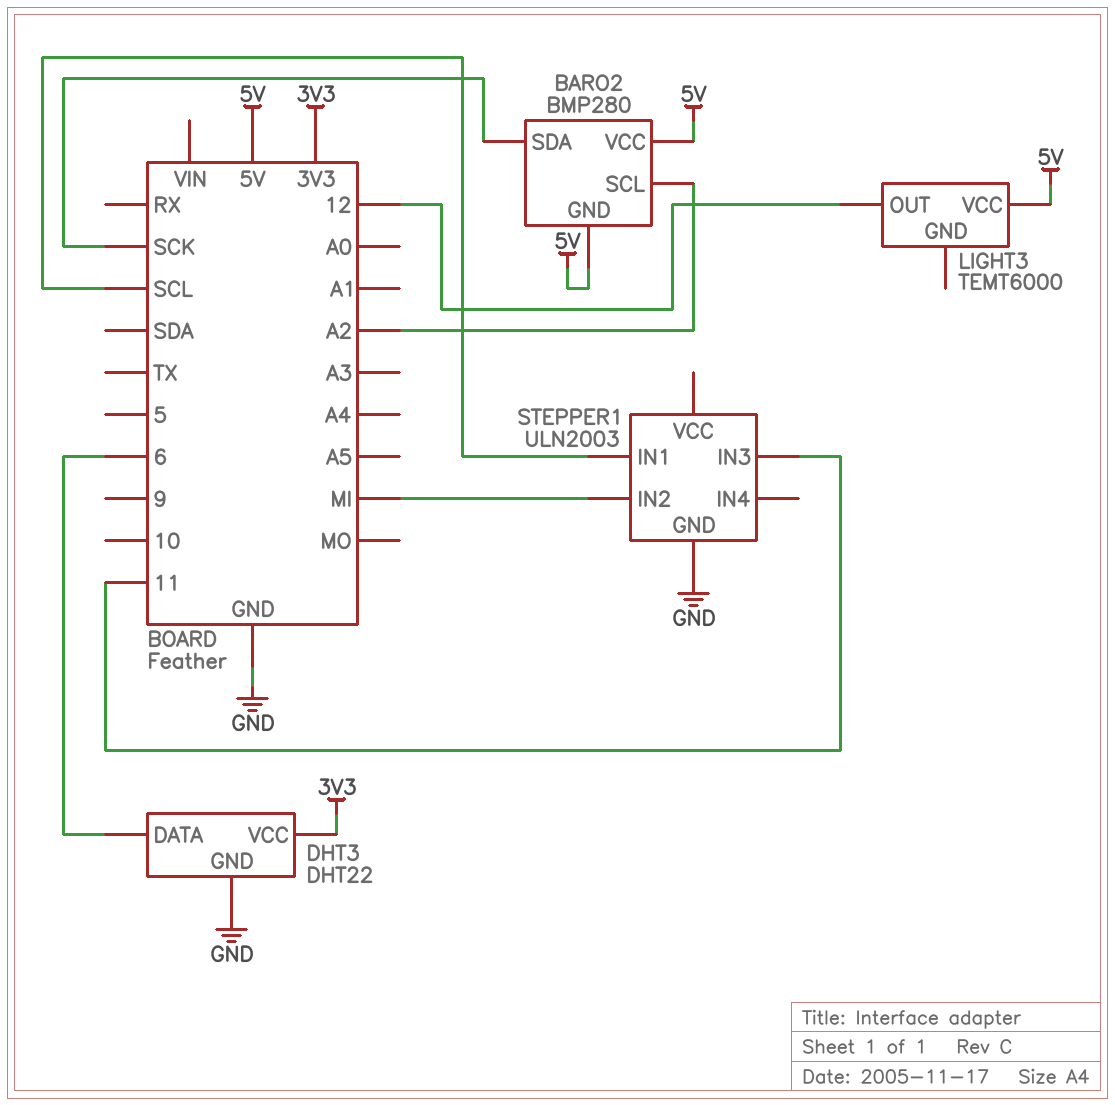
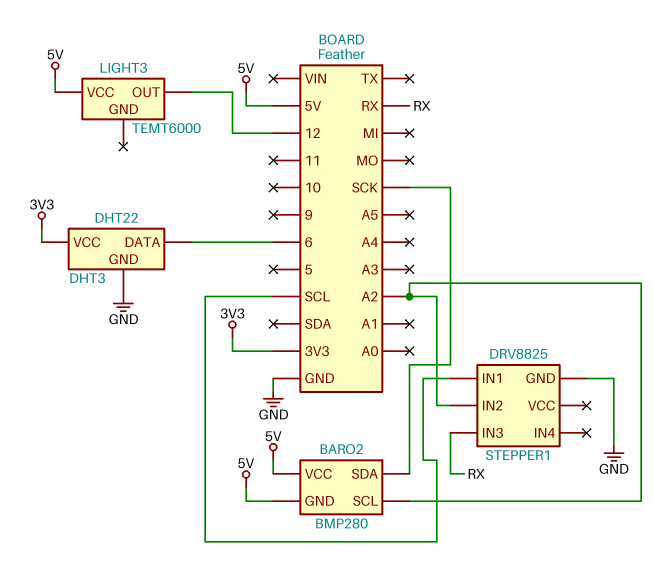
STEPPER1: ULN2003 -> DRV8825
STEPPER1 pin IN2: MI -> A2
STEPPER1 pin IN3: 11 -> RX

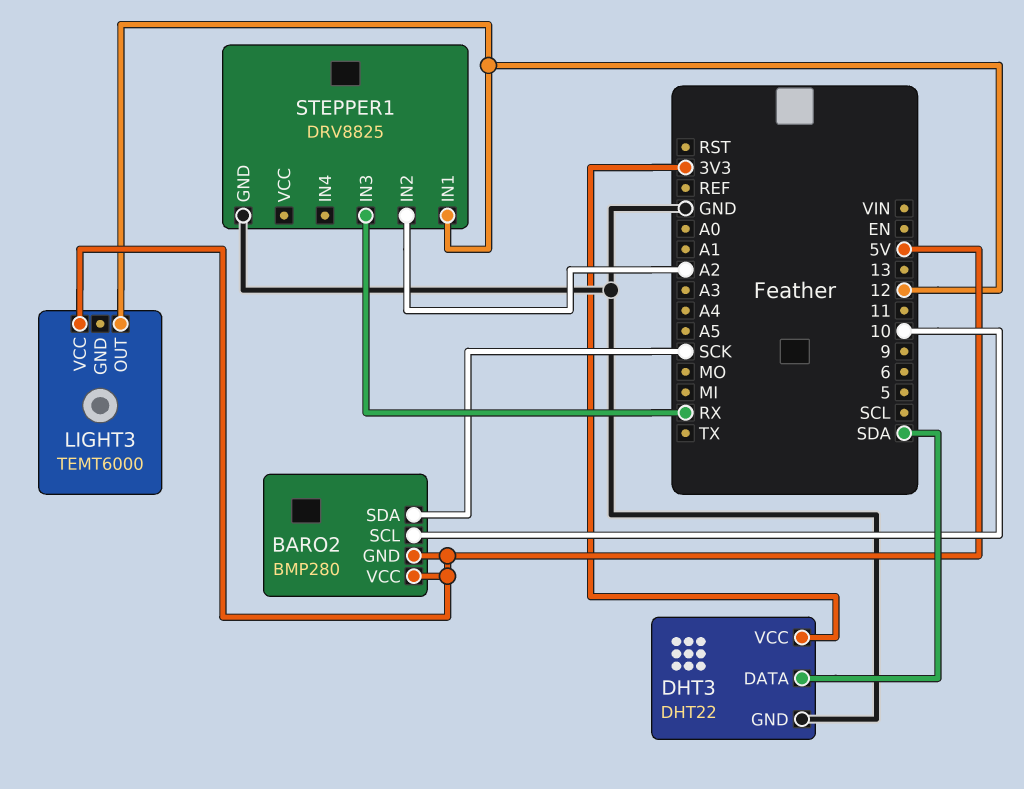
BARO2 pin SCL: A2 -> 10
DHT3 pin DATA: 6 -> SDA
STEPPER1 pin IN1: SCL -> 12

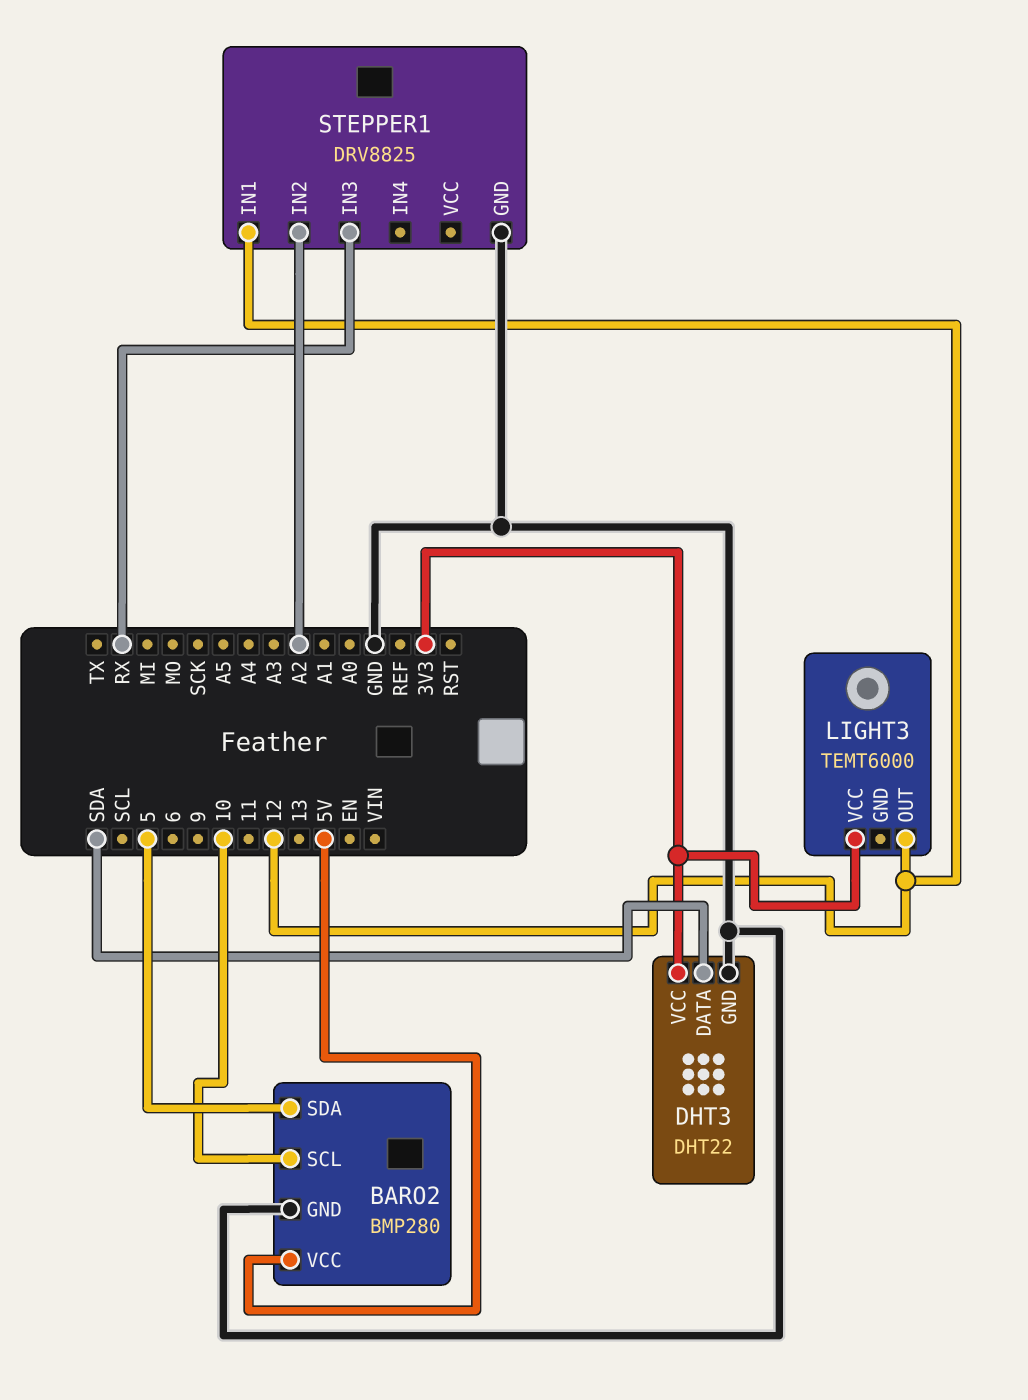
BARO2 pin GND: 5V -> GND
BARO2 pin SDA: SCK -> 5
LIGHT3 pin VCC: 5V -> 3V3

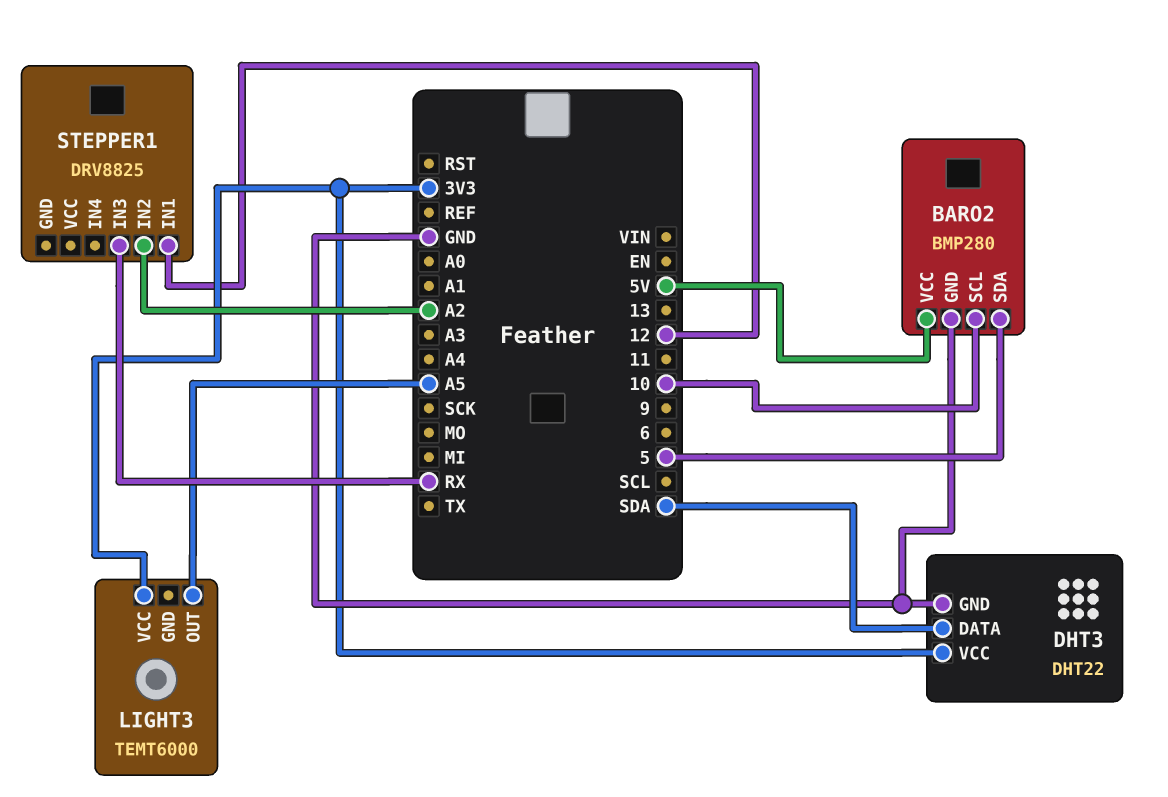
LIGHT3 pin OUT: 12 -> A5
STEPPER1 pin GND: GND -> none

